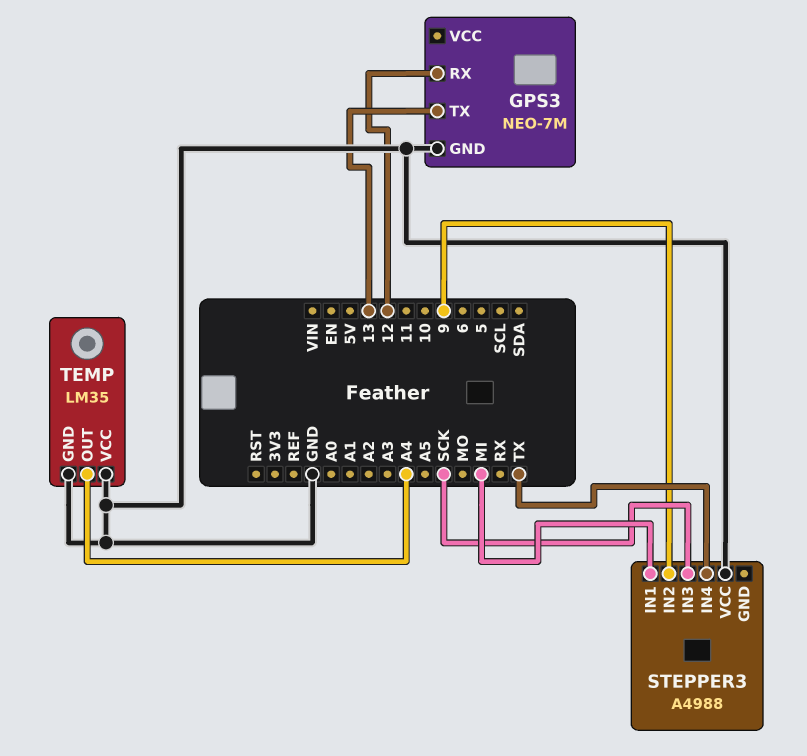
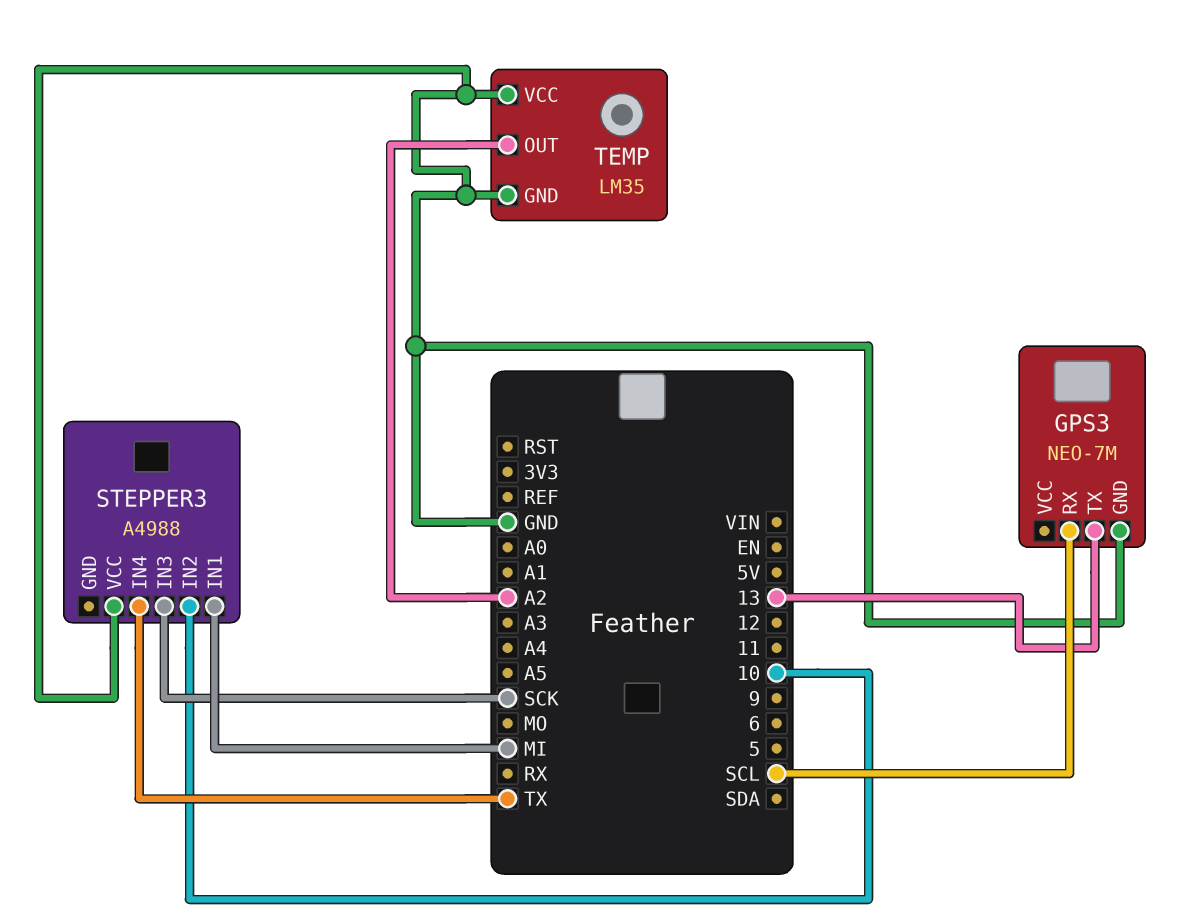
GPS3 pin RX: 12 -> SCL
STEPPER3 pin IN2: 9 -> 10
TEMP pin OUT: A4 -> A2

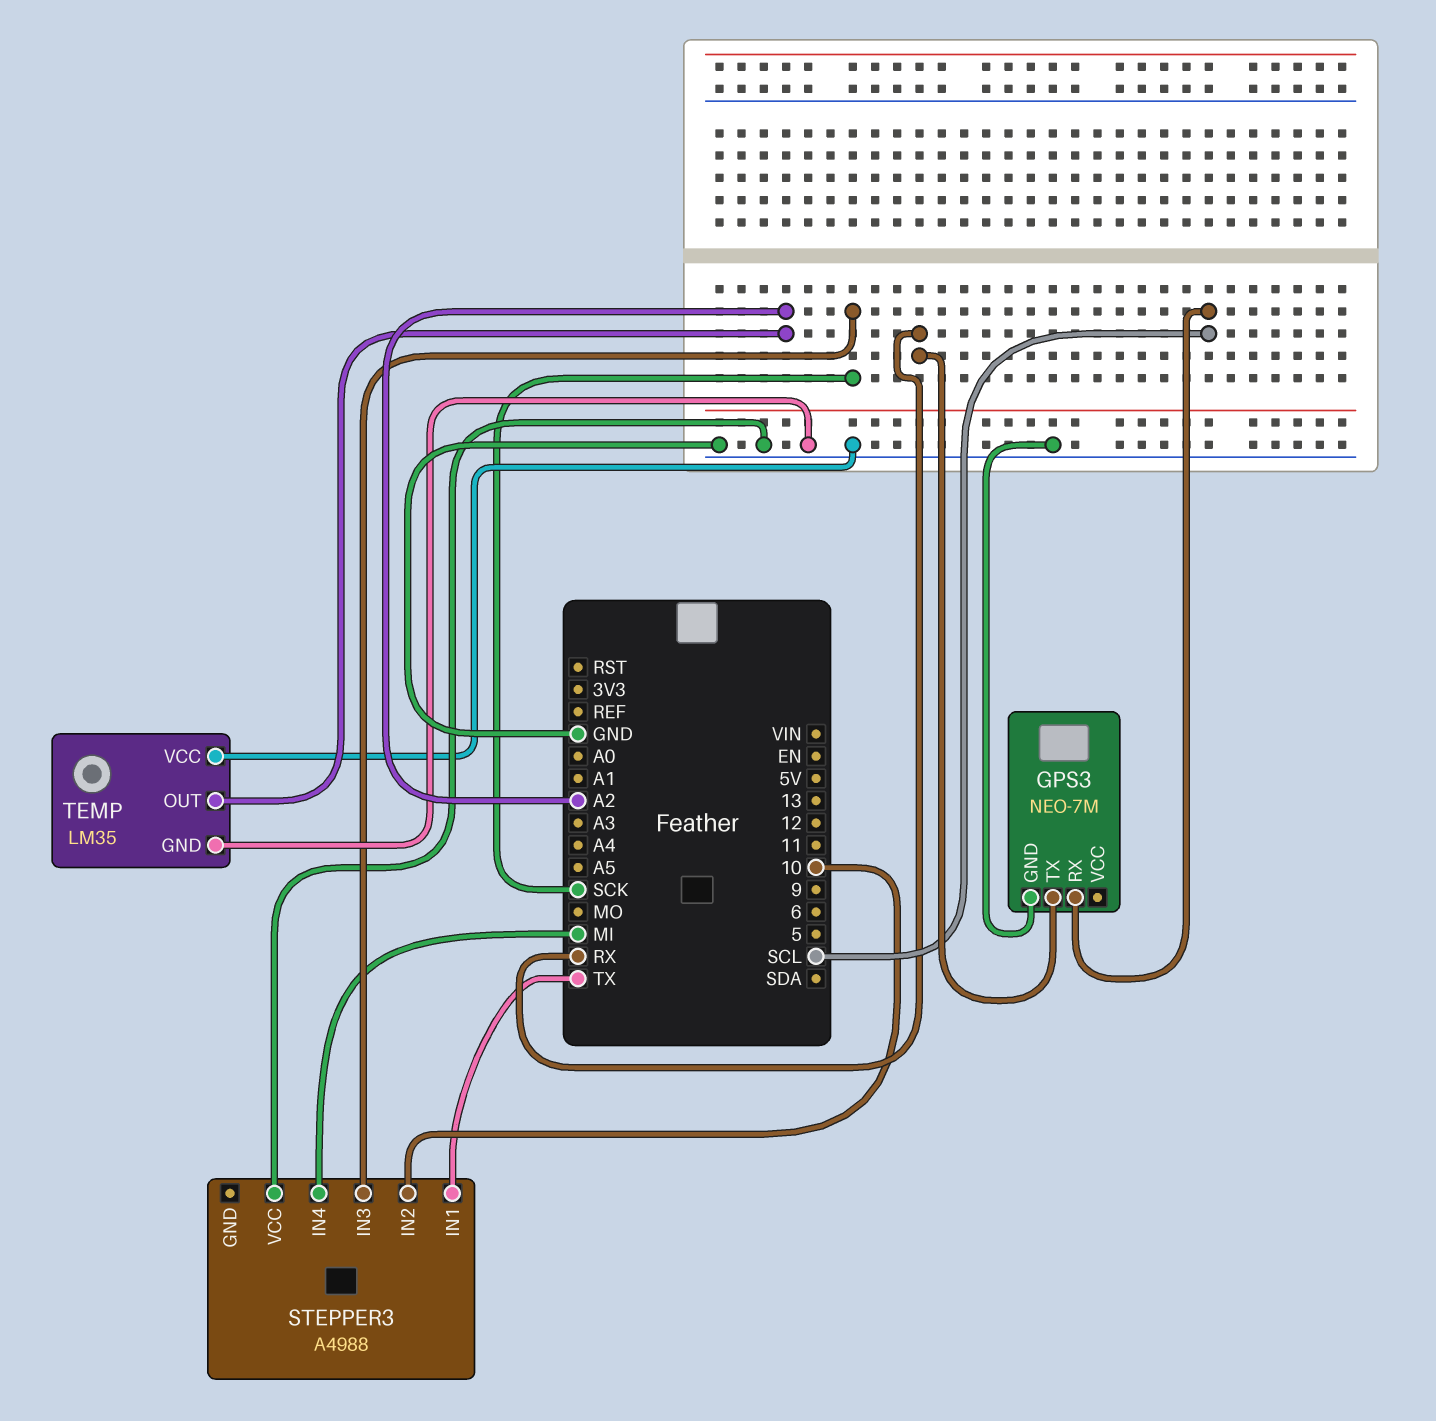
GPS3 pin TX: 13 -> RX
STEPPER3 pin IN1: MI -> TX
STEPPER3 pin IN4: TX -> MI

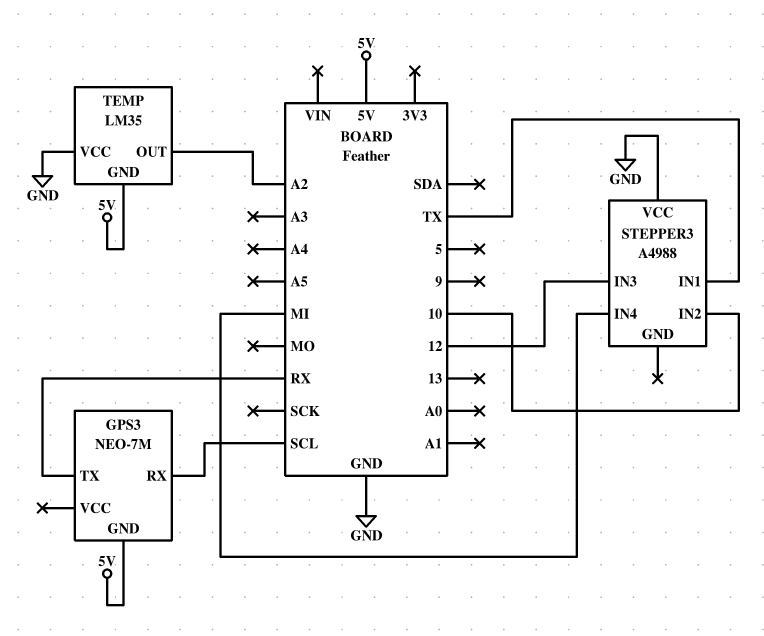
GPS3 pin GND: GND -> 5V
STEPPER3 pin IN3: SCK -> 12
TEMP pin GND: GND -> 5V

